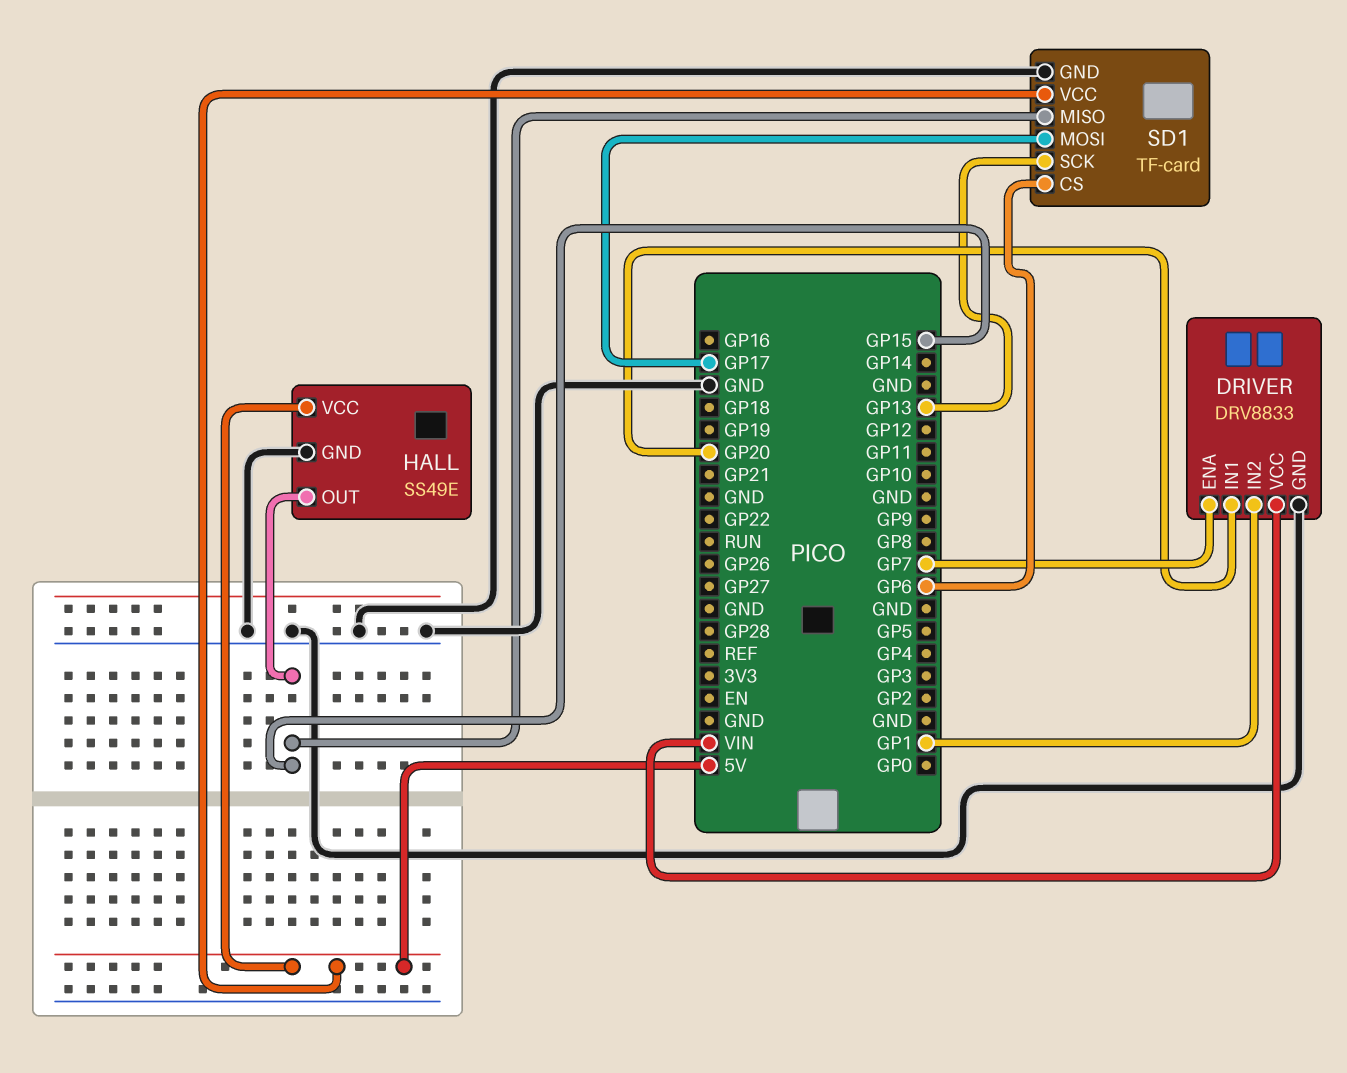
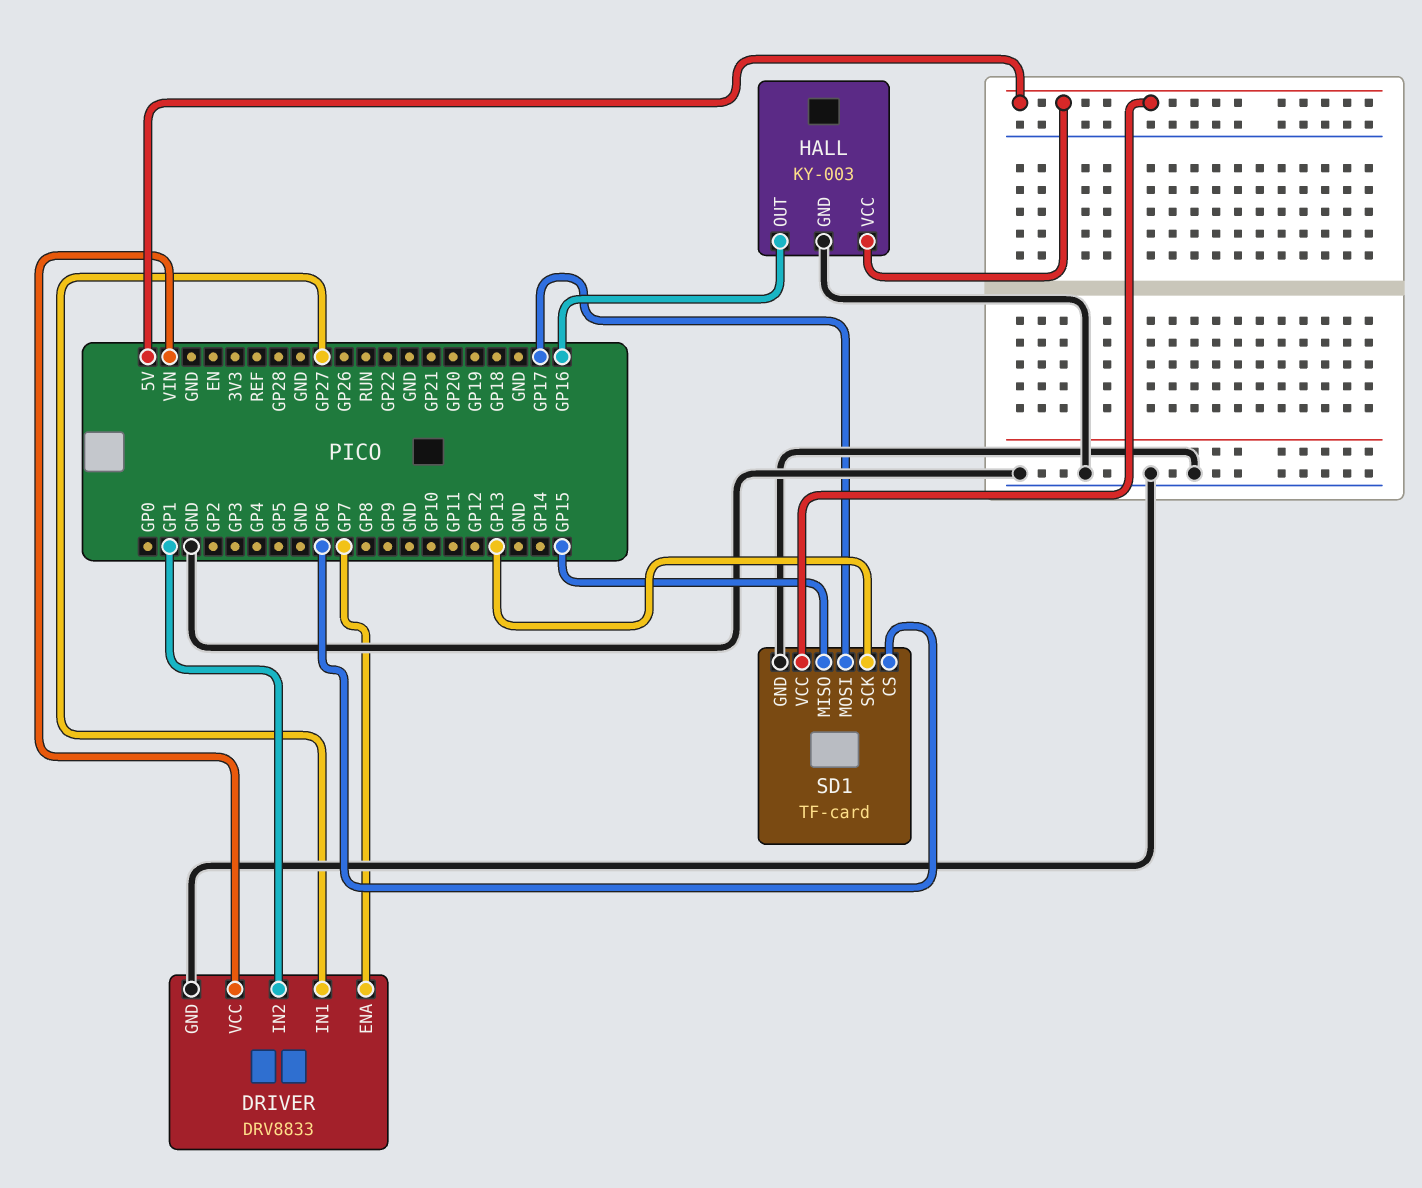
DRIVER pin IN1: GP20 -> GP27
HALL: SS49E -> KY-003
HALL pin OUT: GP15 -> GP16

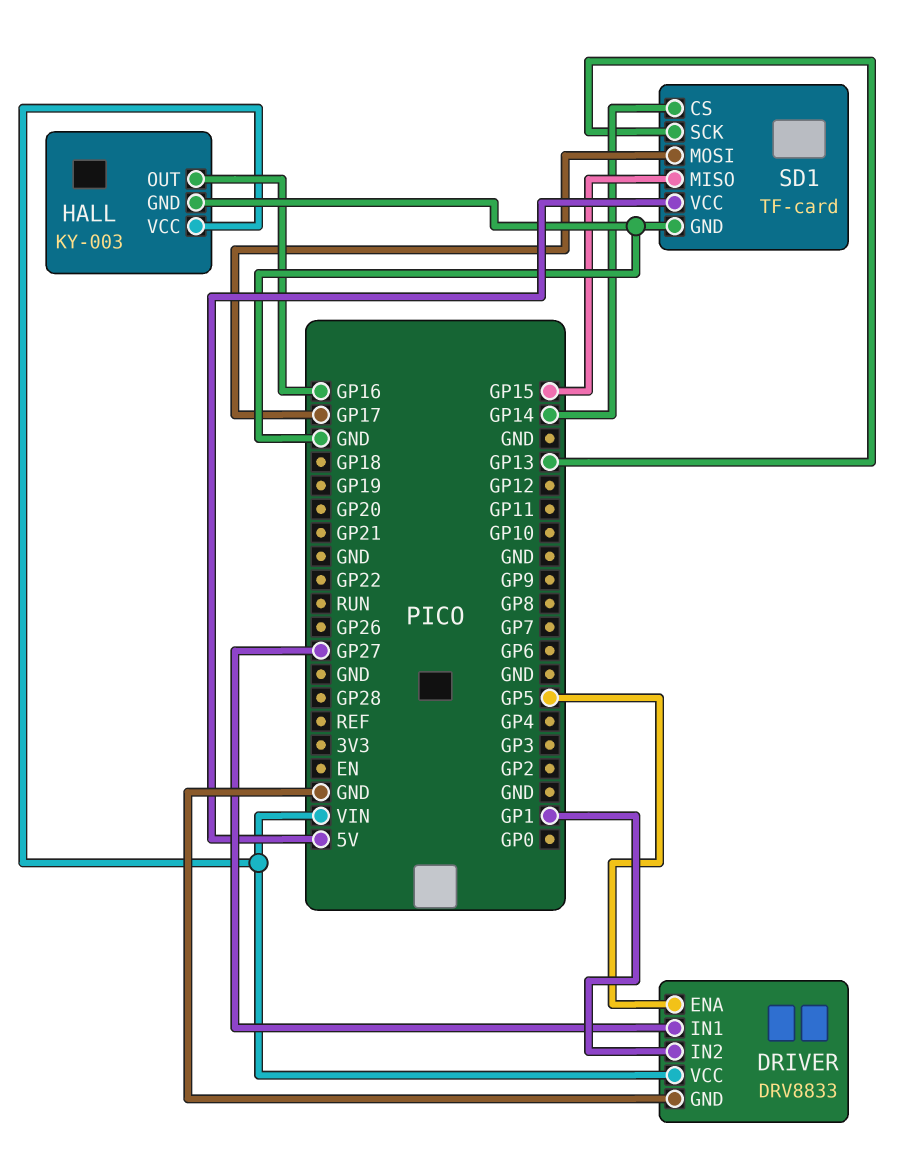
DRIVER pin ENA: GP7 -> GP5
HALL pin VCC: 5V -> VIN
SD1 pin CS: GP6 -> GP14

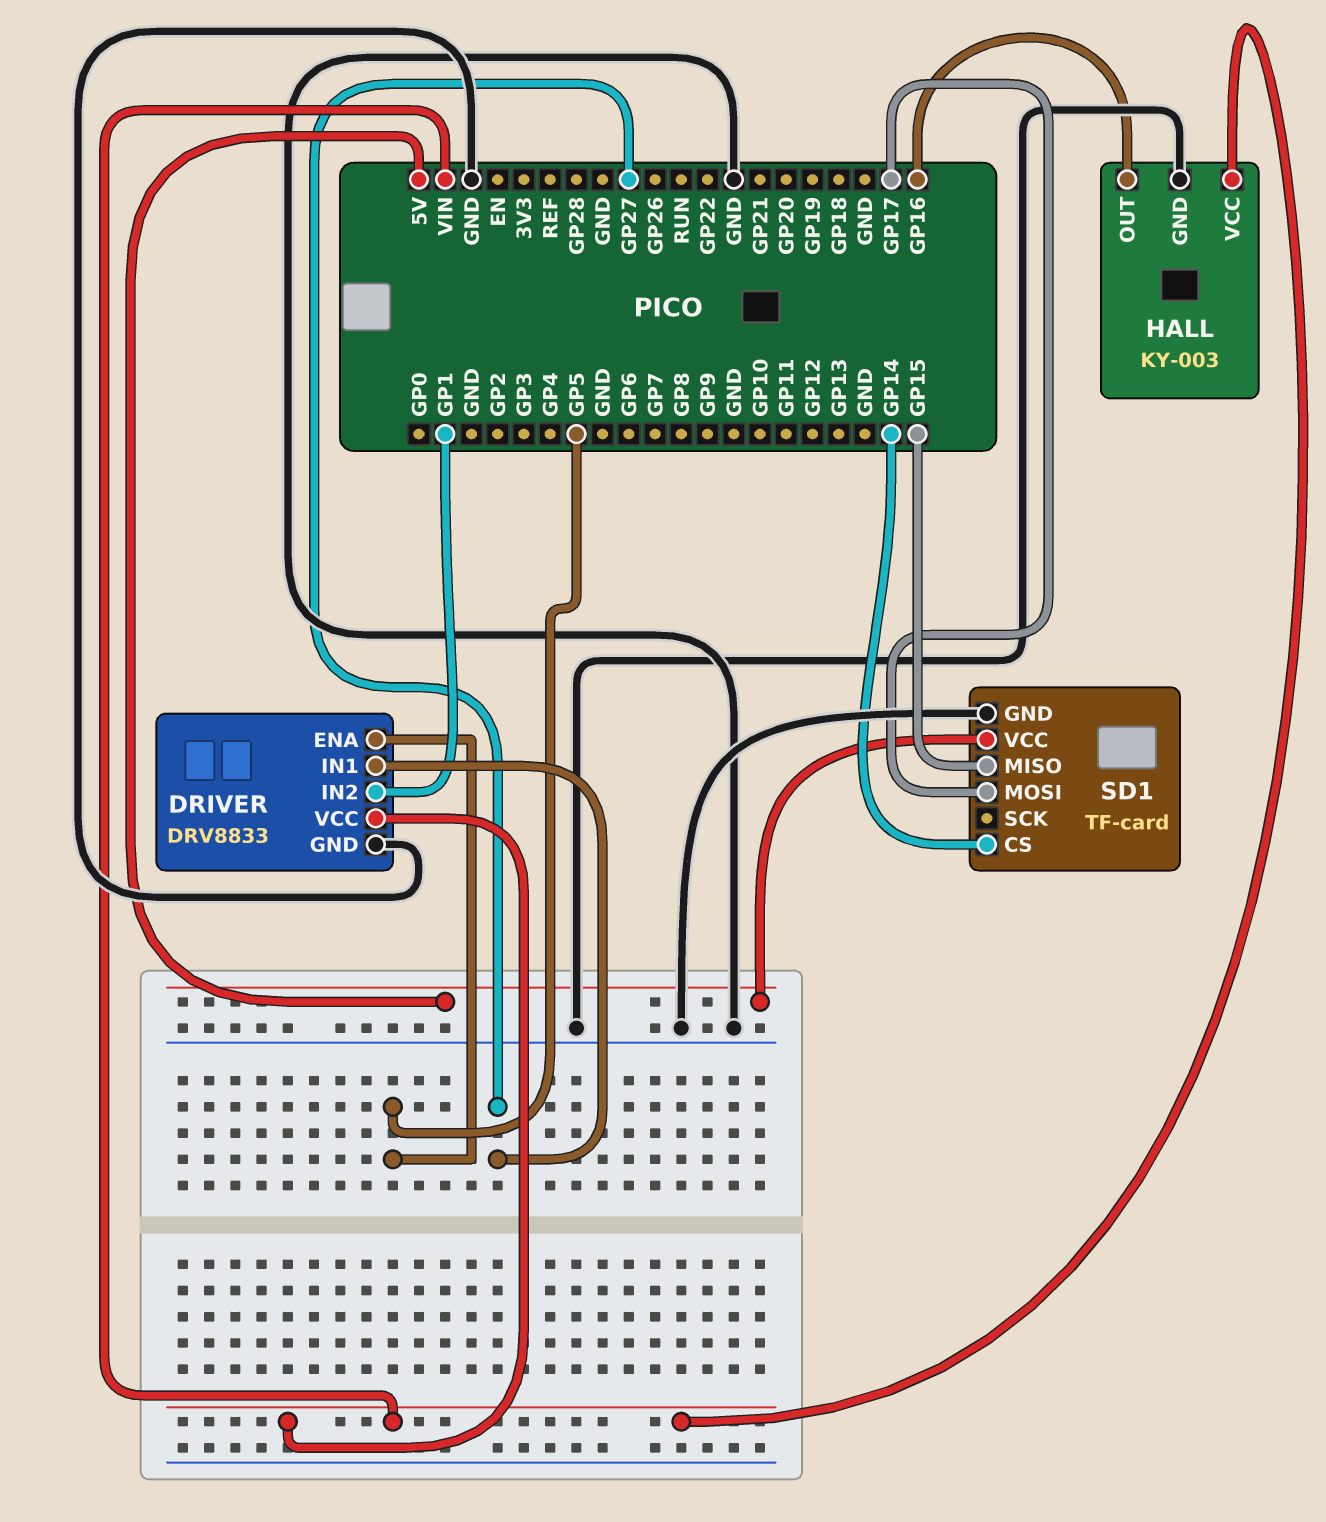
SD1 pin SCK: GP13 -> none

